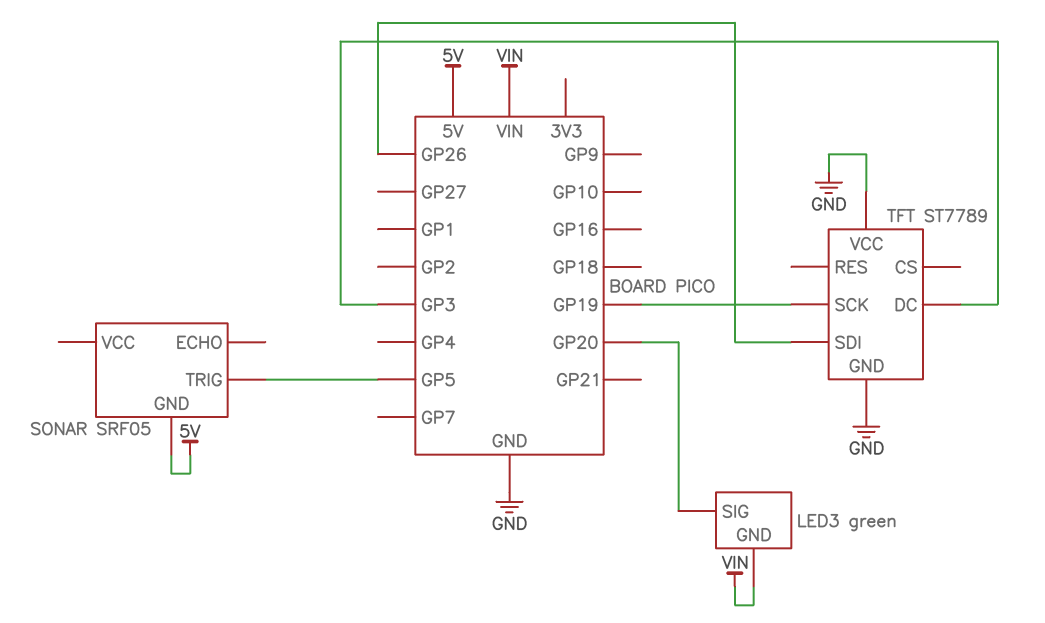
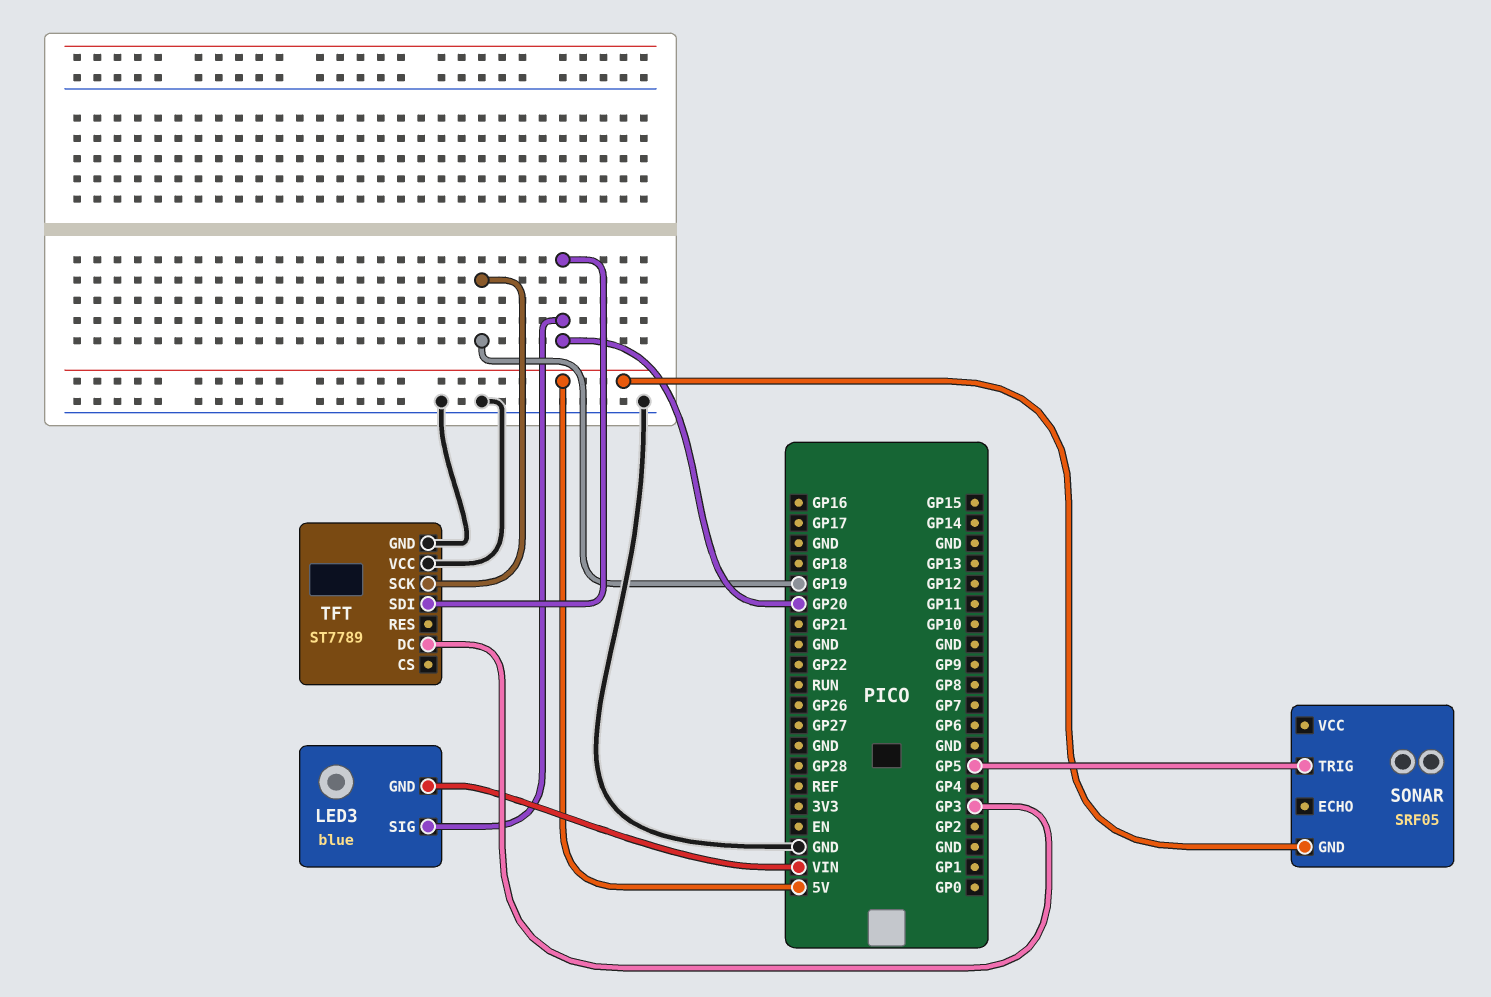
LED3: green -> blue
TFT pin SDI: GP26 -> GP20

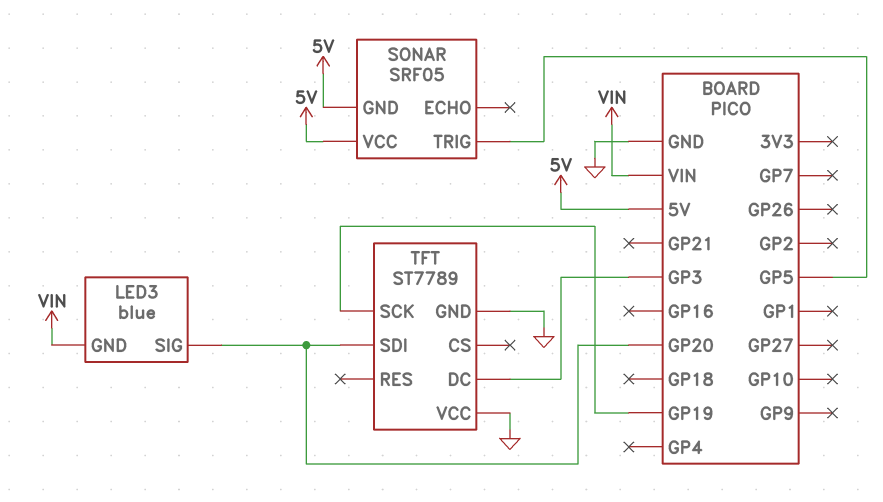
SONAR pin VCC: none -> 5V

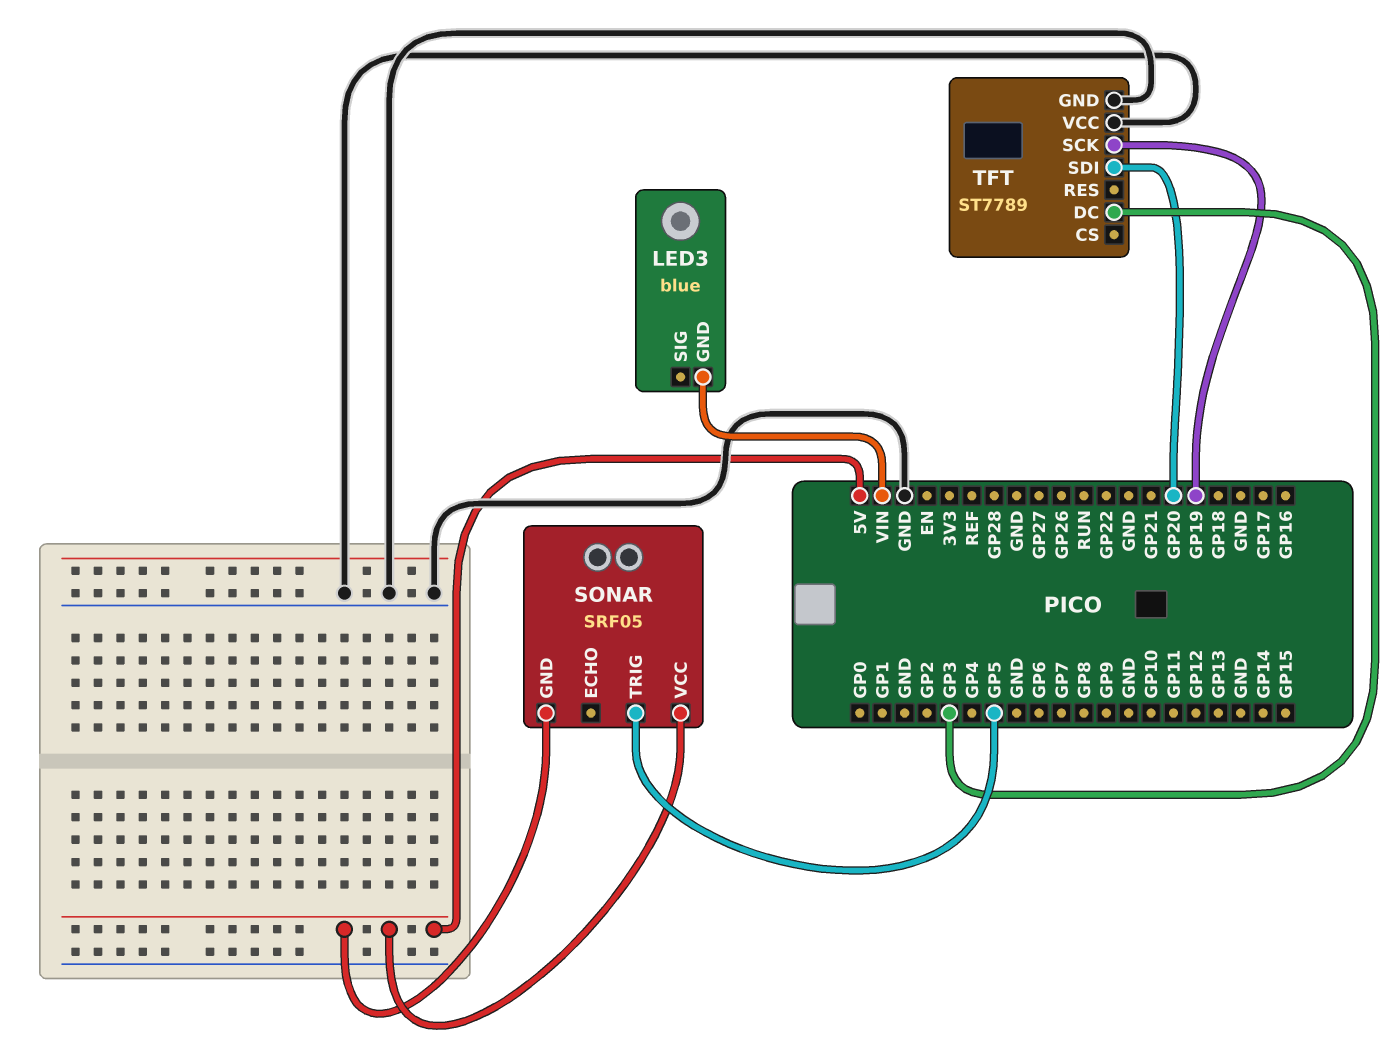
LED3 pin SIG: GP20 -> none

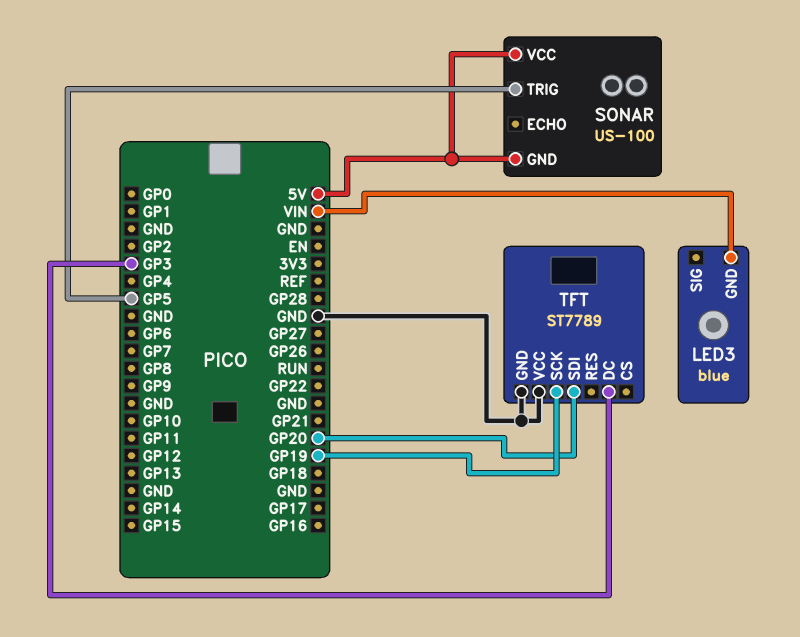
SONAR: SRF05 -> US-100

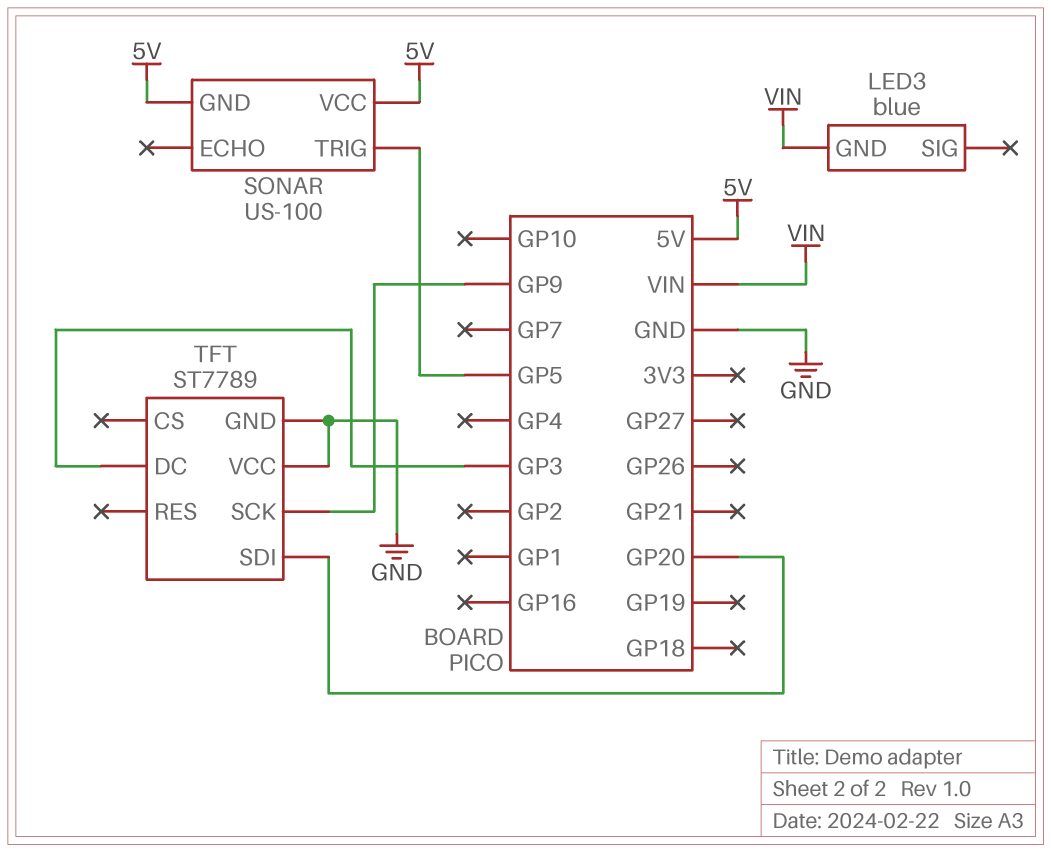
TFT pin SCK: GP19 -> GP9

